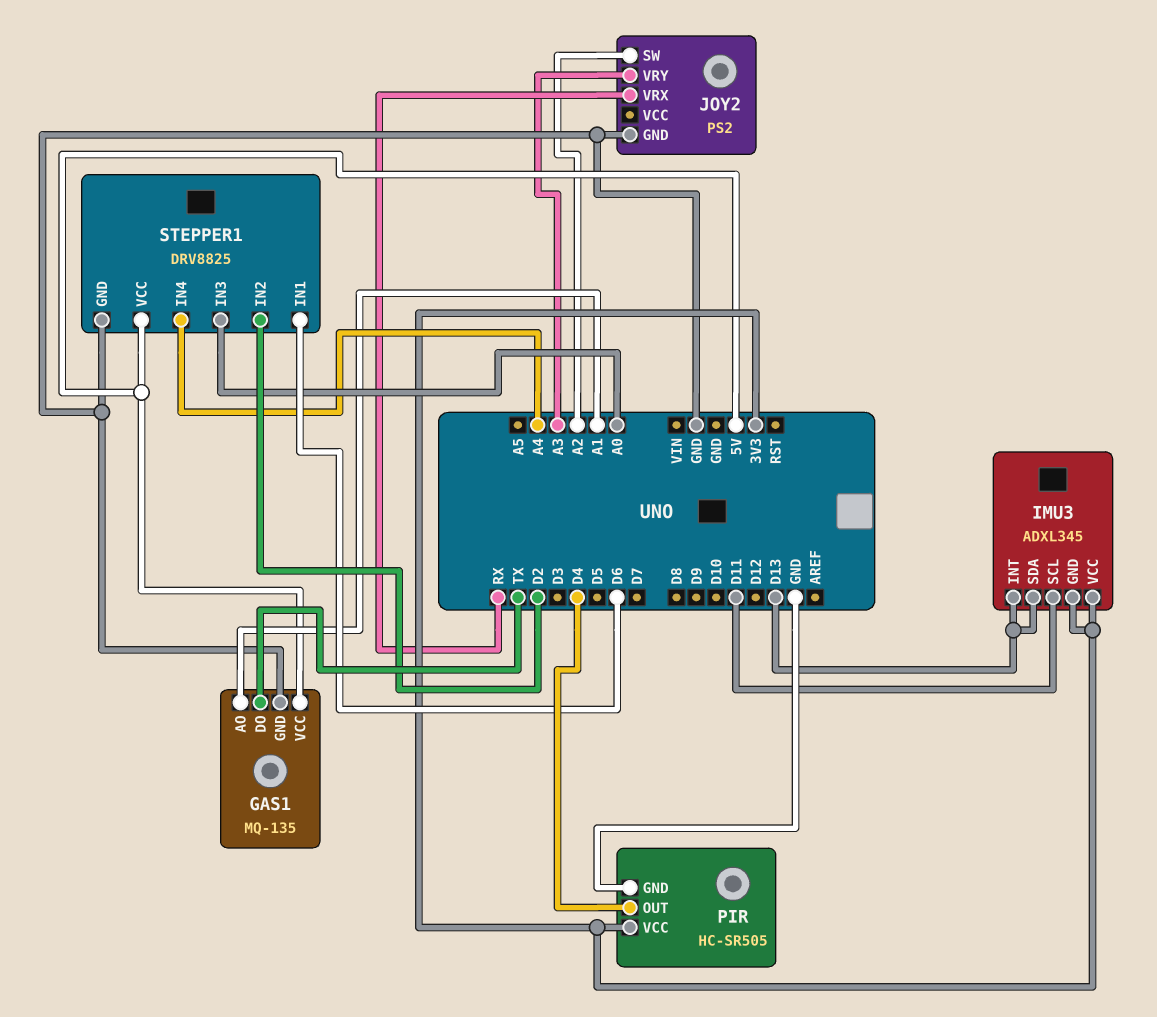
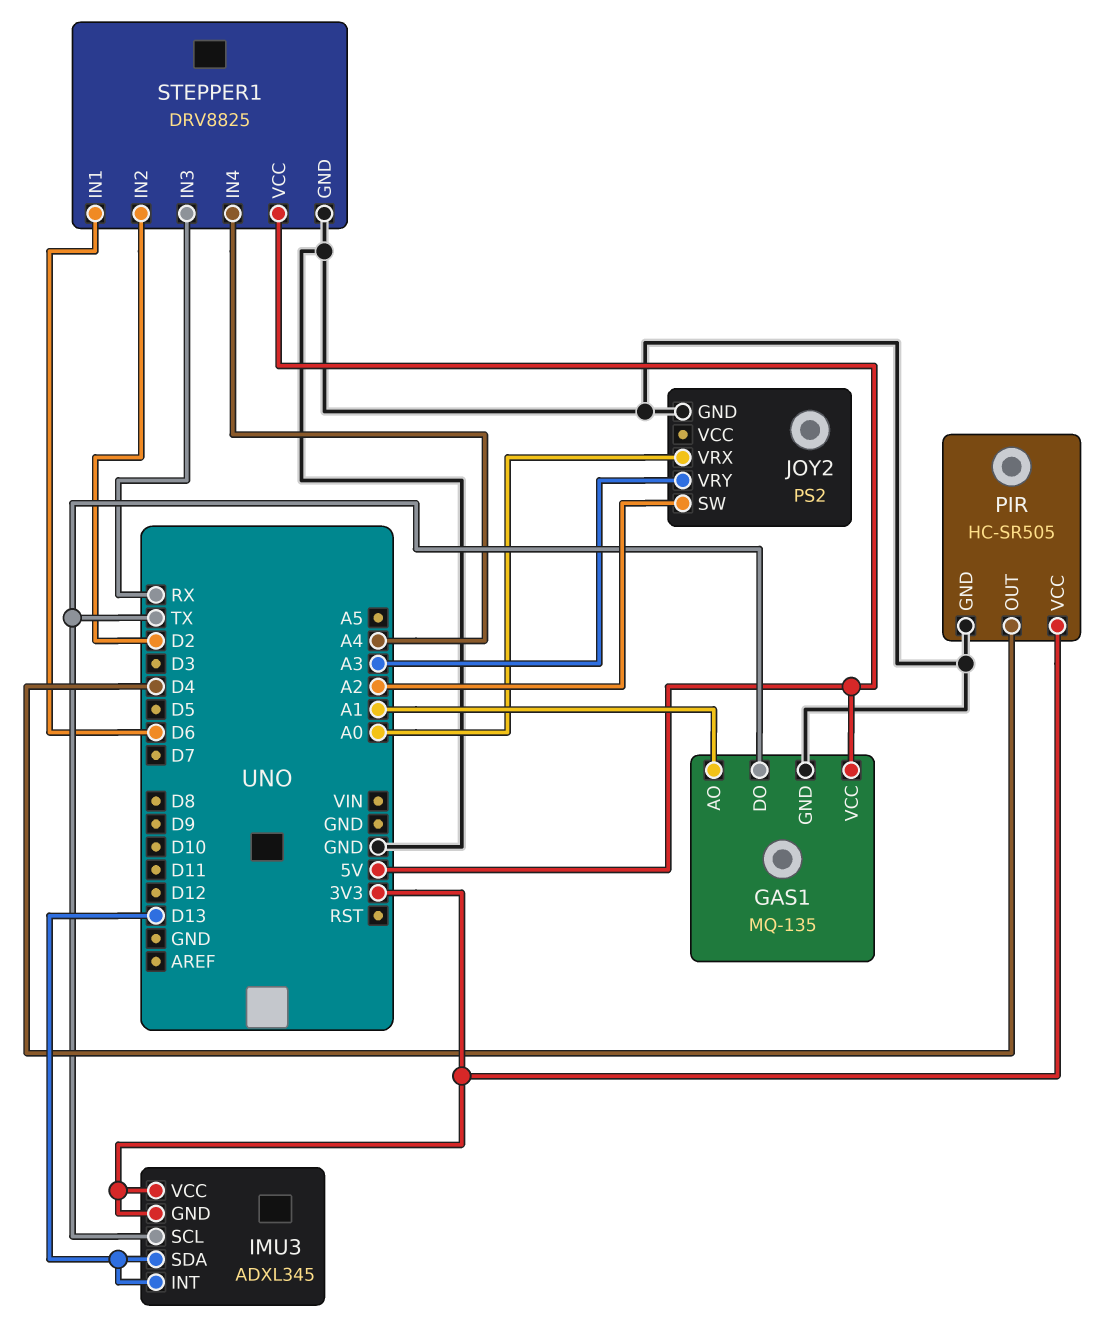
IMU3 pin SCL: D11 -> TX
JOY2 pin VRX: RX -> A0
STEPPER1 pin IN3: A0 -> RX

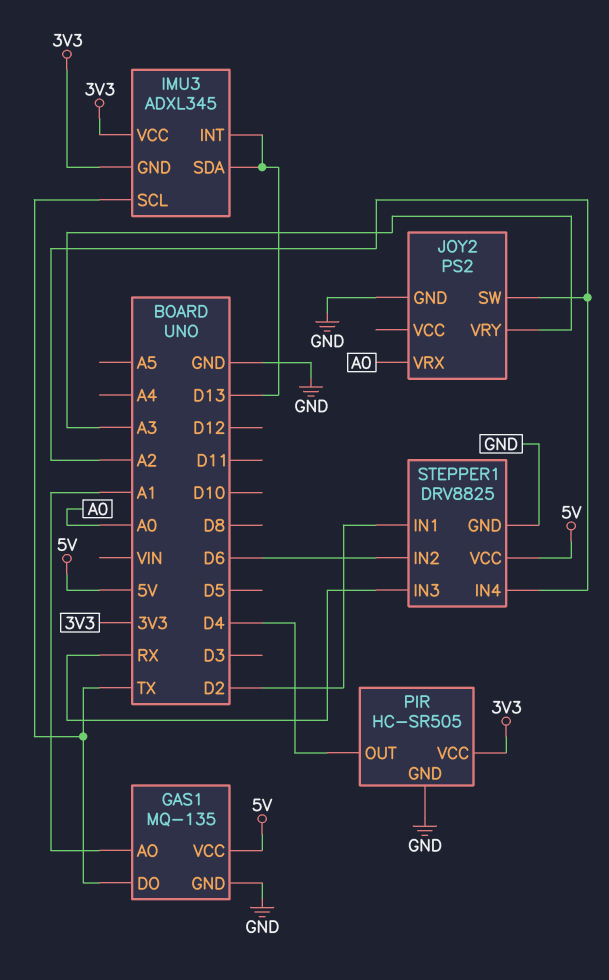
STEPPER1 pin IN1: D6 -> D2
STEPPER1 pin IN2: D2 -> D6
STEPPER1 pin IN4: A4 -> A2

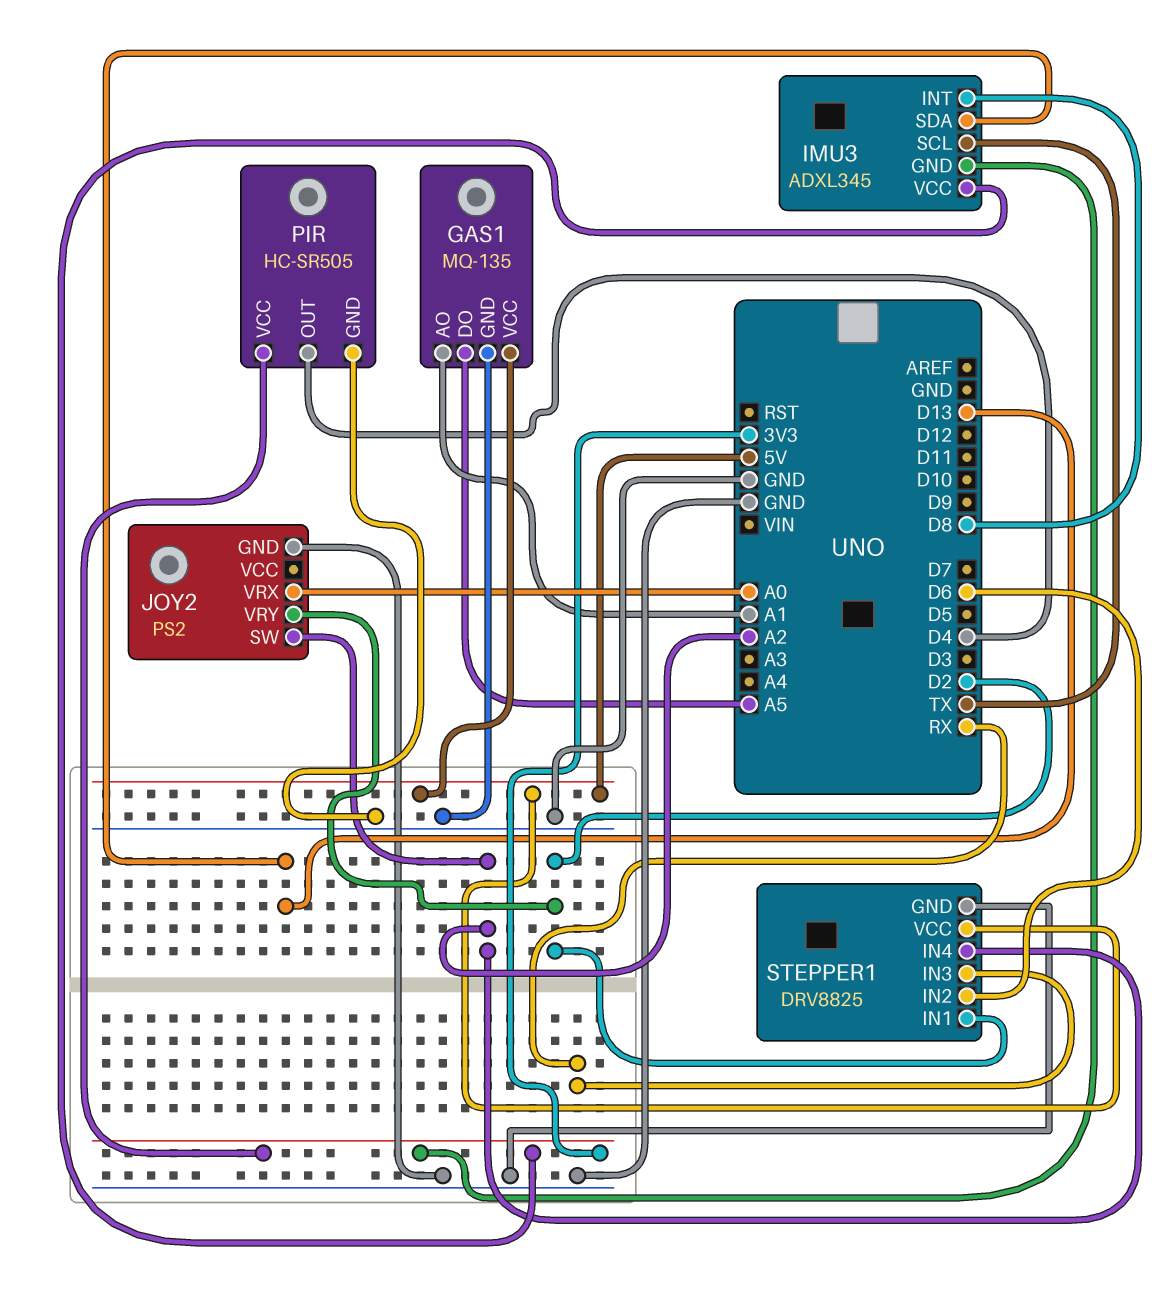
GAS1 pin DO: TX -> A5
IMU3 pin INT: D13 -> D8
JOY2 pin VRY: A3 -> D2

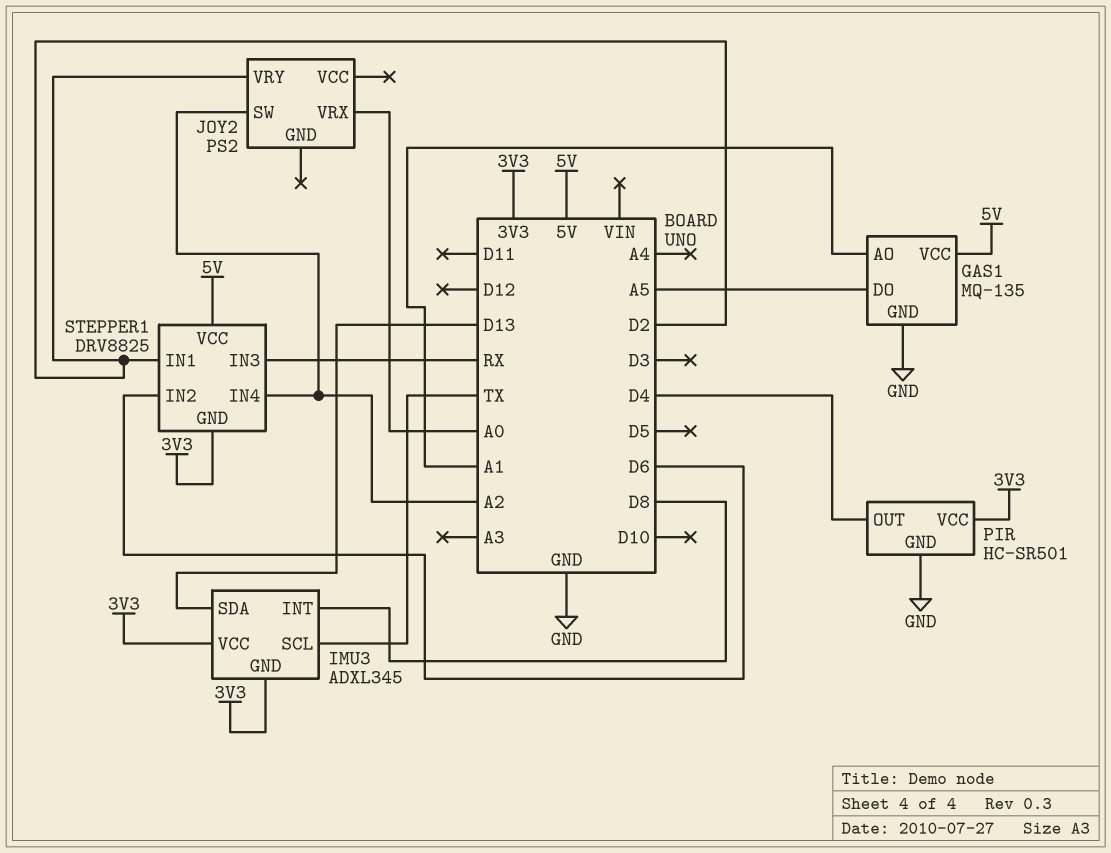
JOY2 pin GND: GND -> none
PIR: HC-SR505 -> HC-SR501
STEPPER1 pin GND: GND -> 3V3

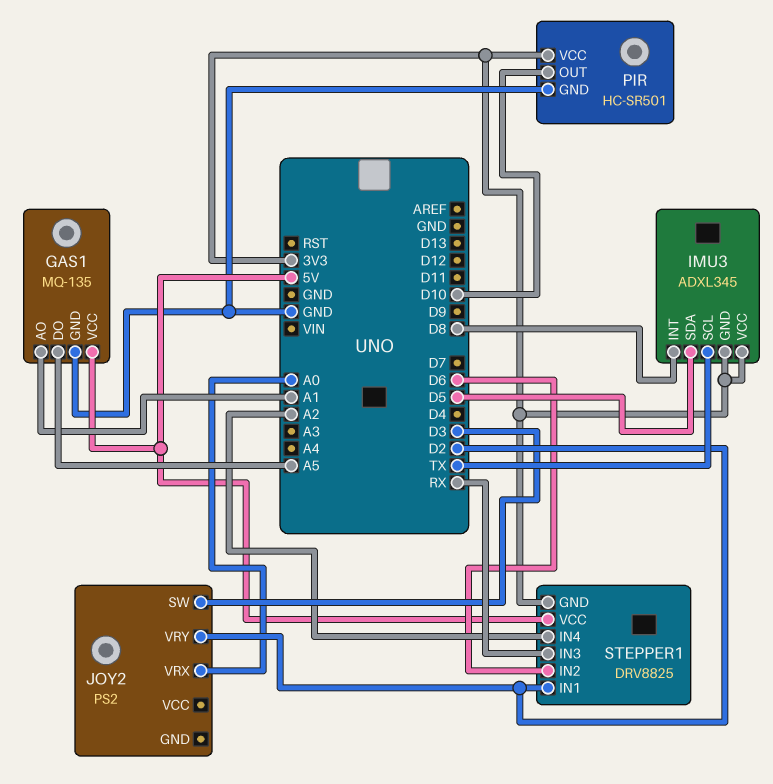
IMU3 pin SDA: D13 -> D5
JOY2 pin SW: A2 -> D3
PIR pin OUT: D4 -> D10

